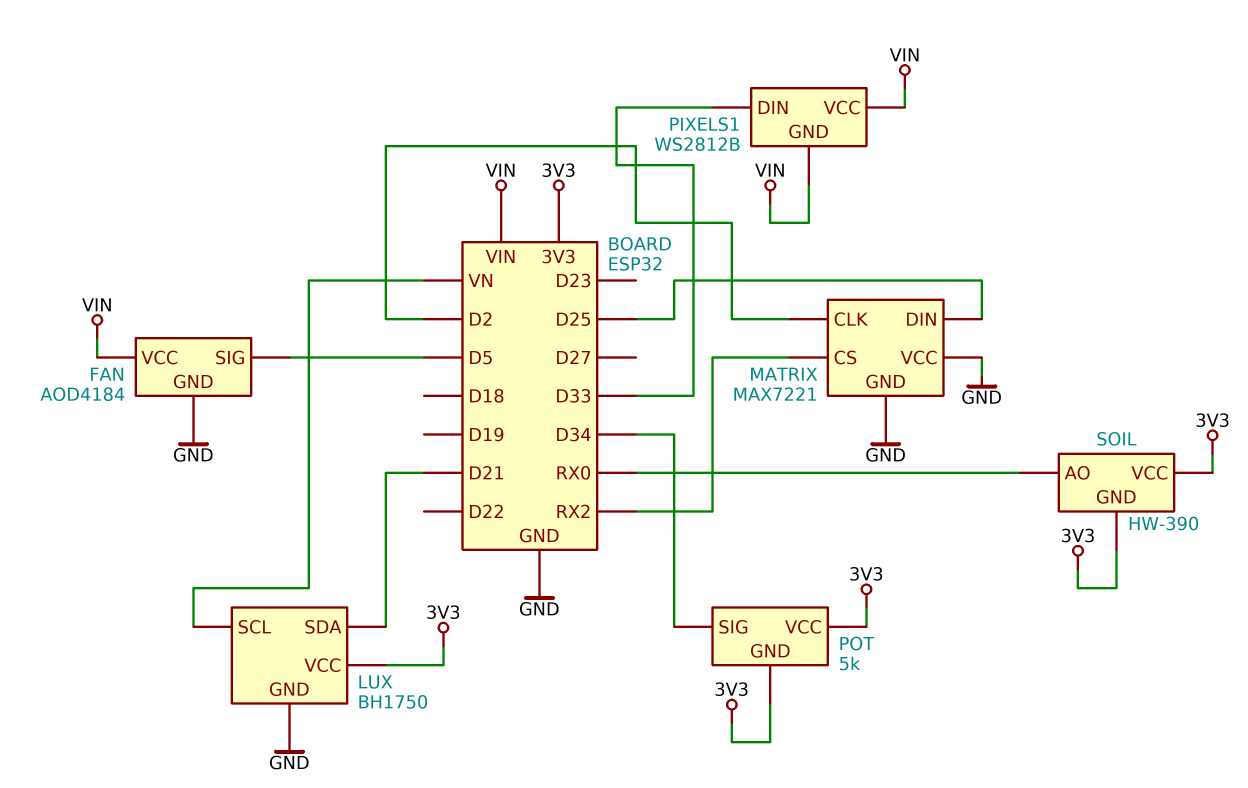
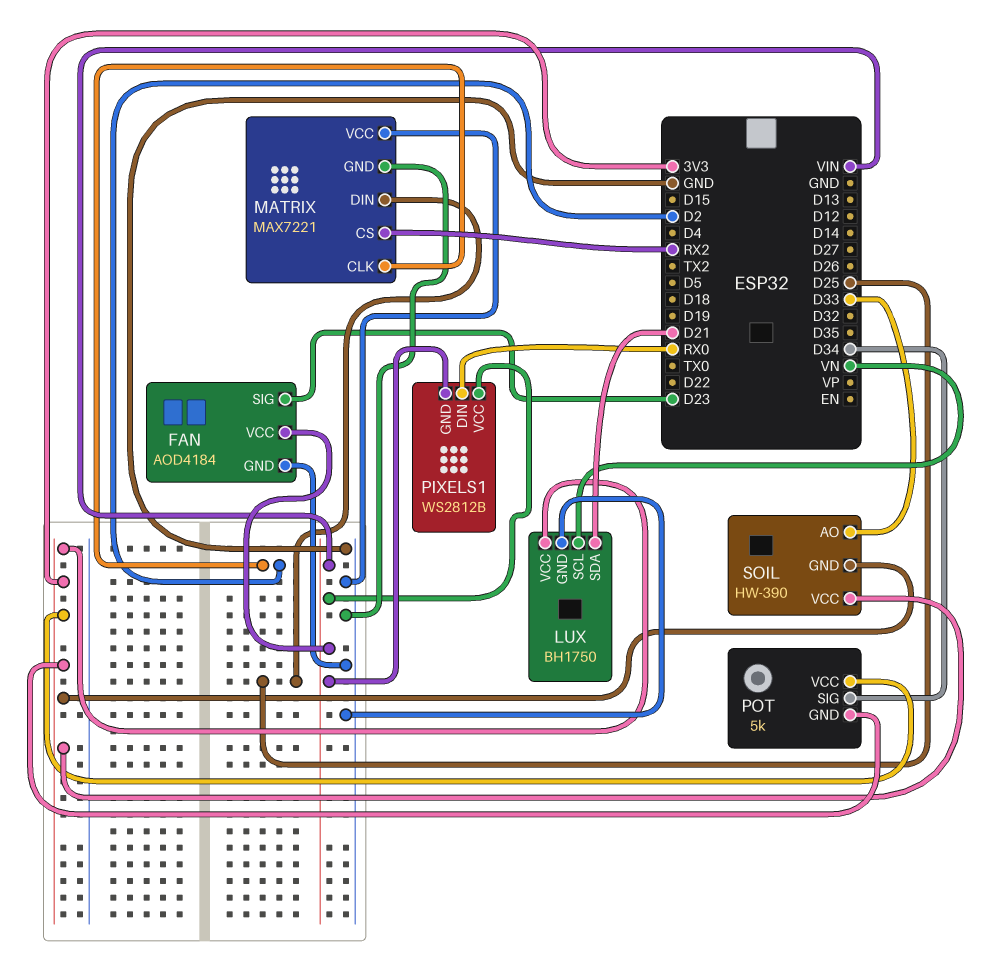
FAN pin SIG: D5 -> D23
PIXELS1 pin DIN: D33 -> RX0
SOIL pin AO: RX0 -> D33

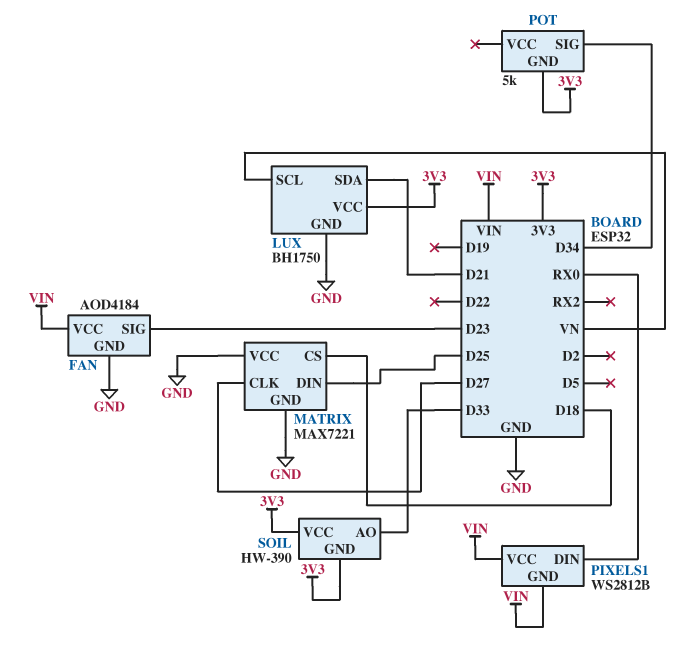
MATRIX pin CLK: D2 -> D27
MATRIX pin CS: RX2 -> D18
POT pin VCC: 3V3 -> none

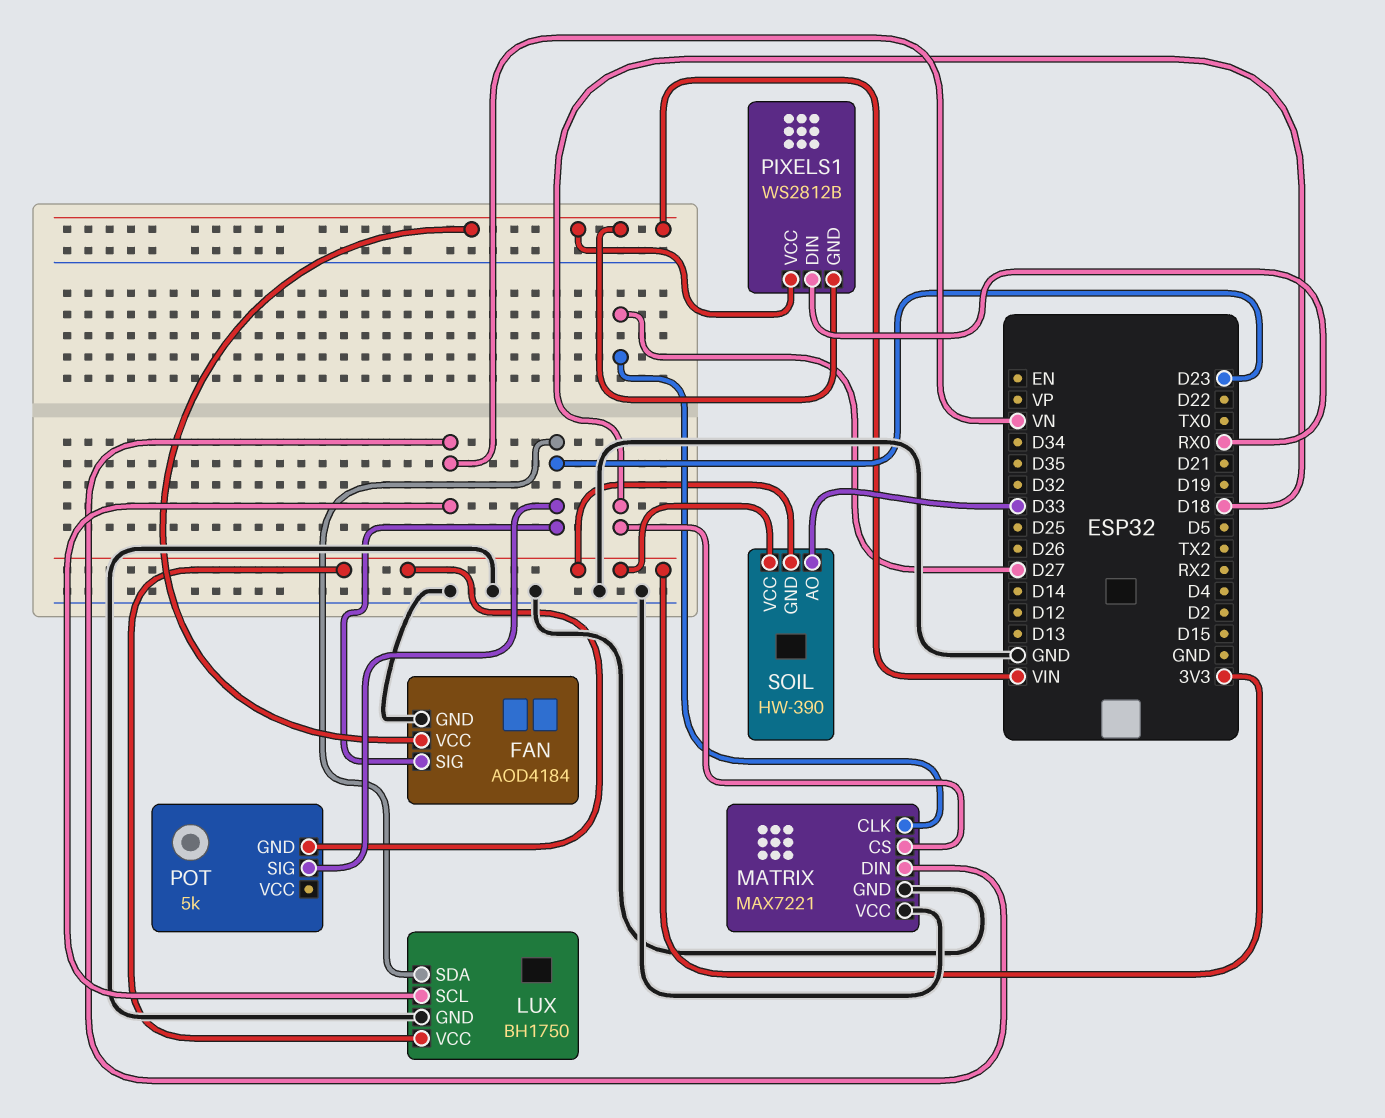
LUX pin SDA: D21 -> D23
MATRIX pin DIN: D25 -> VN
POT pin SIG: D34 -> D23

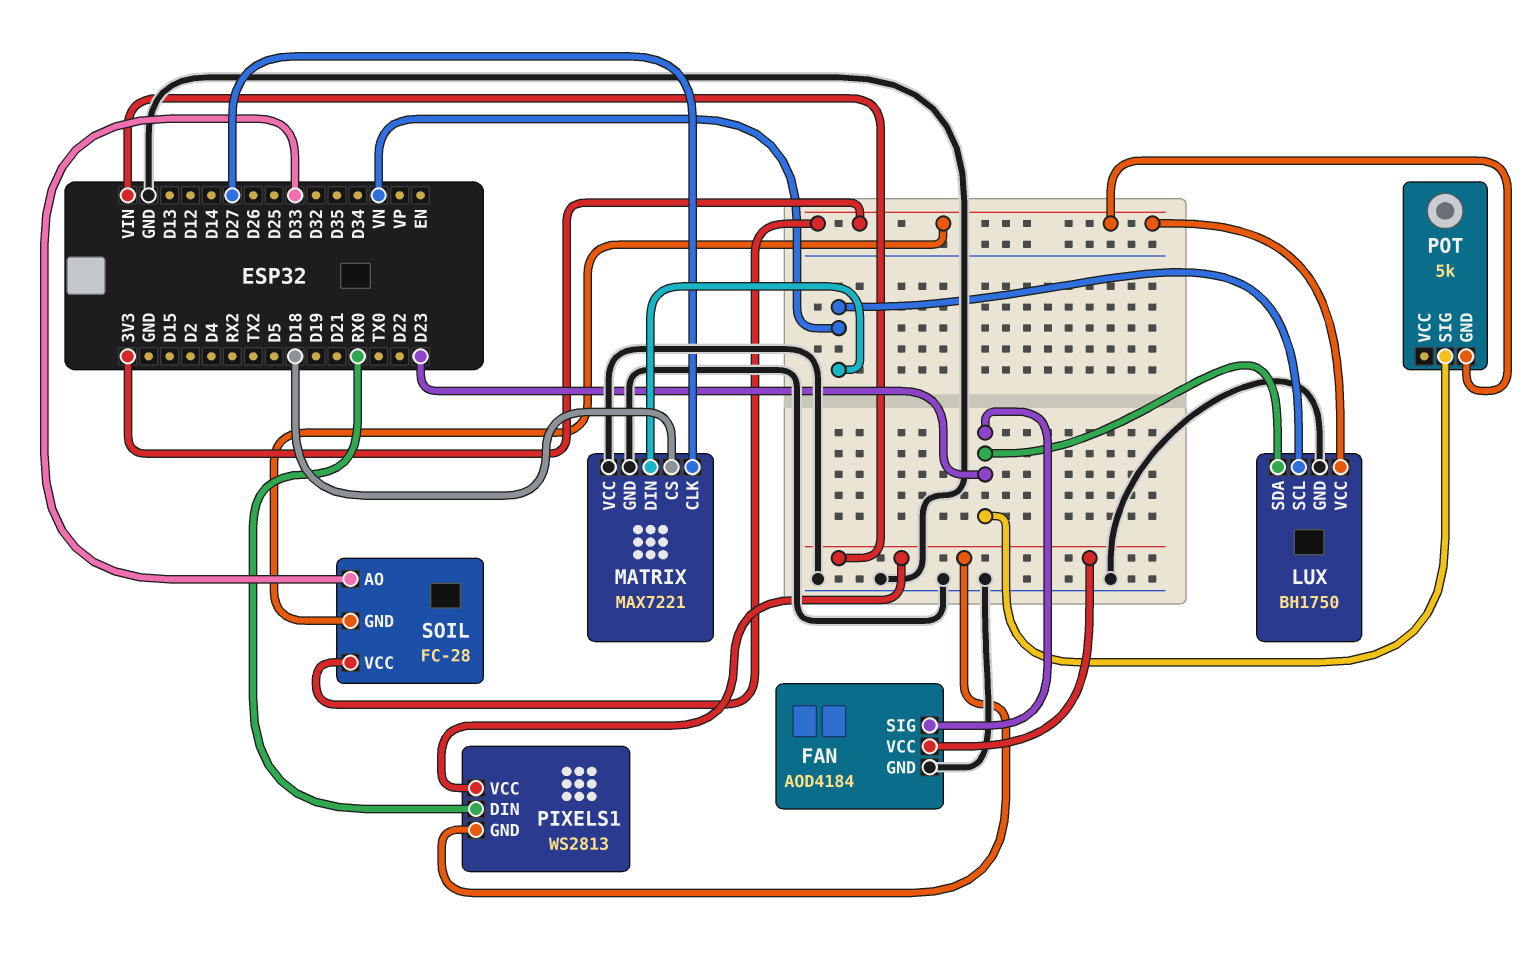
PIXELS1: WS2812B -> WS2813
SOIL: HW-390 -> FC-28

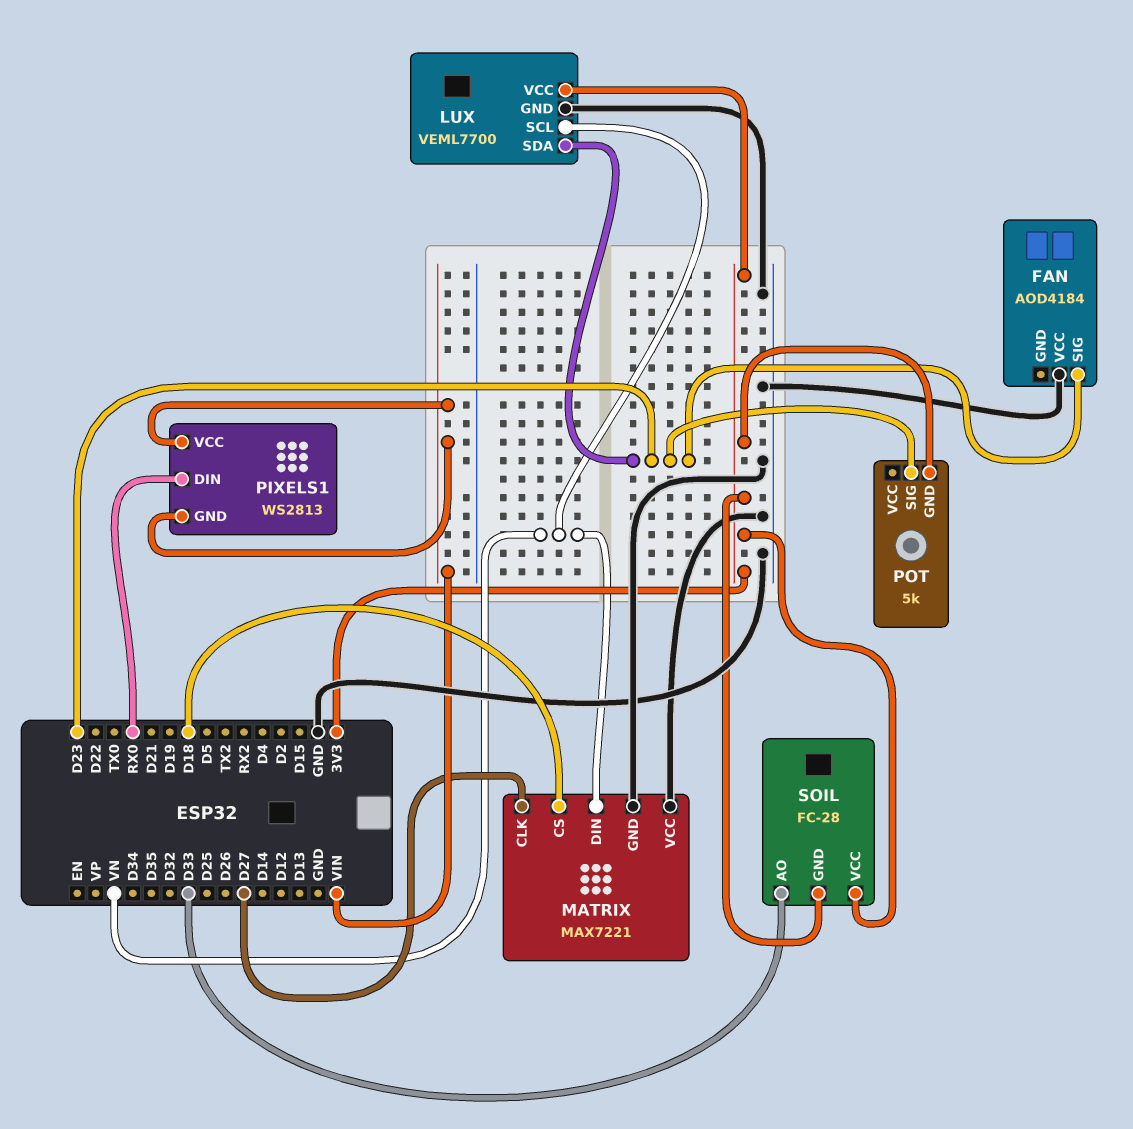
FAN pin GND: GND -> none
FAN pin VCC: VIN -> GND
LUX: BH1750 -> VEML7700

